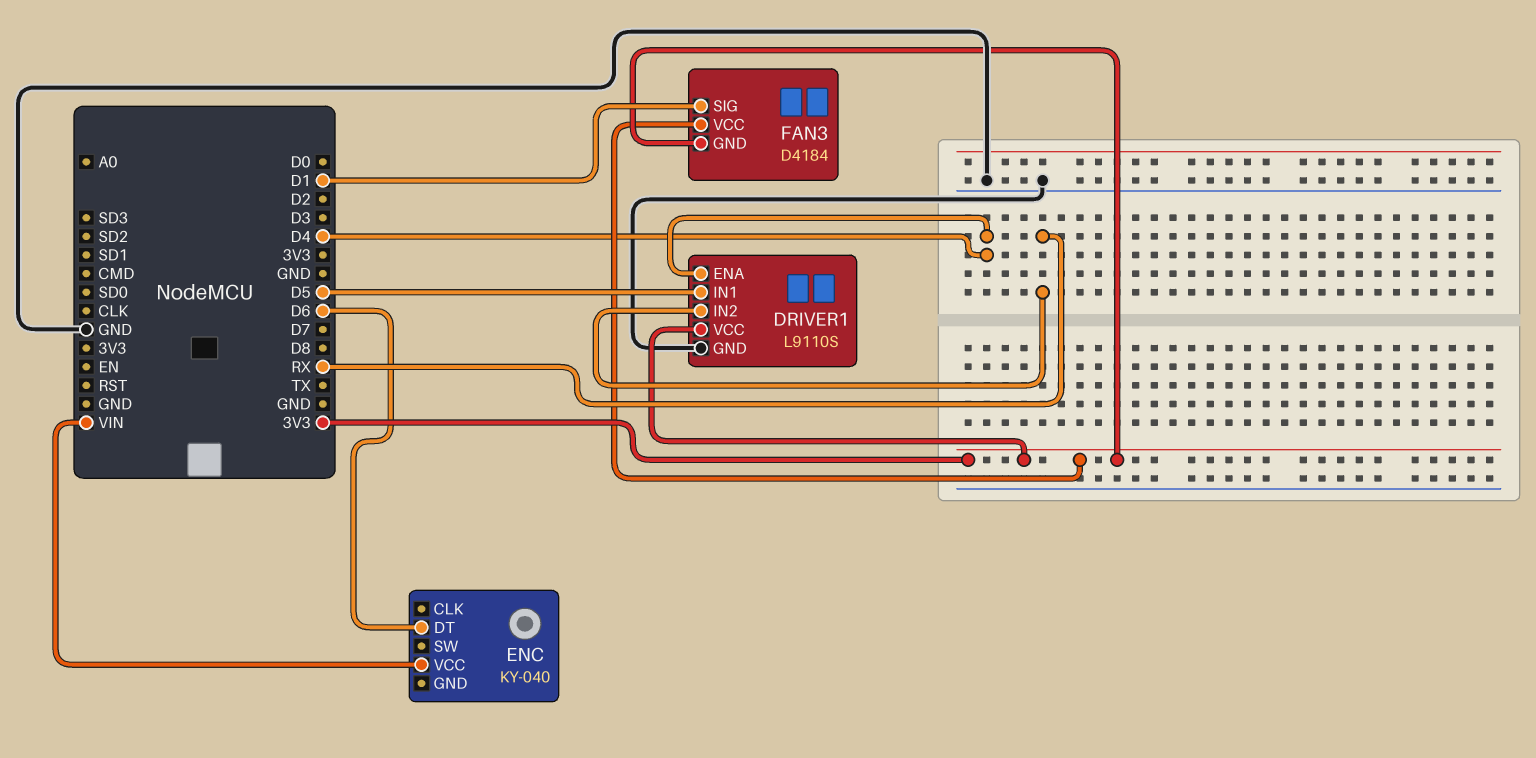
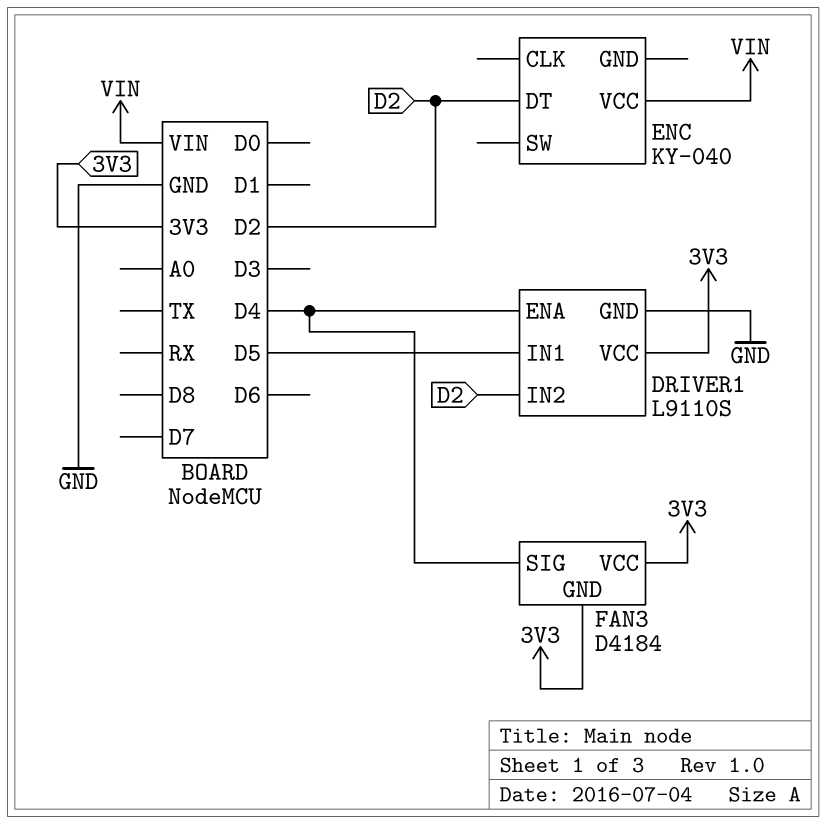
DRIVER1 pin IN2: RX -> D2
ENC pin DT: D6 -> D2
FAN3 pin SIG: D1 -> D4

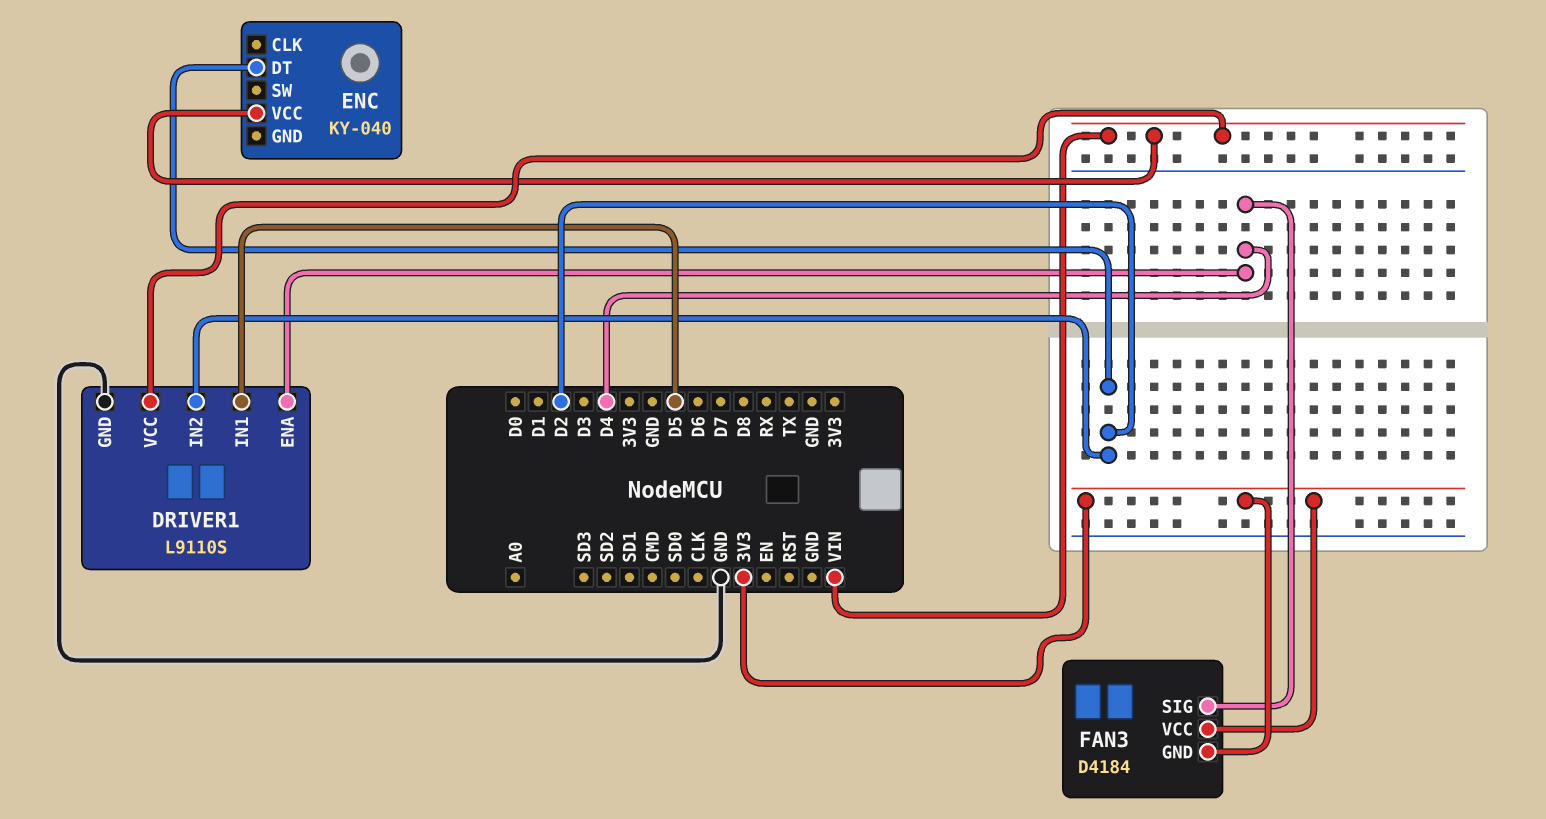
DRIVER1 pin VCC: 3V3 -> VIN

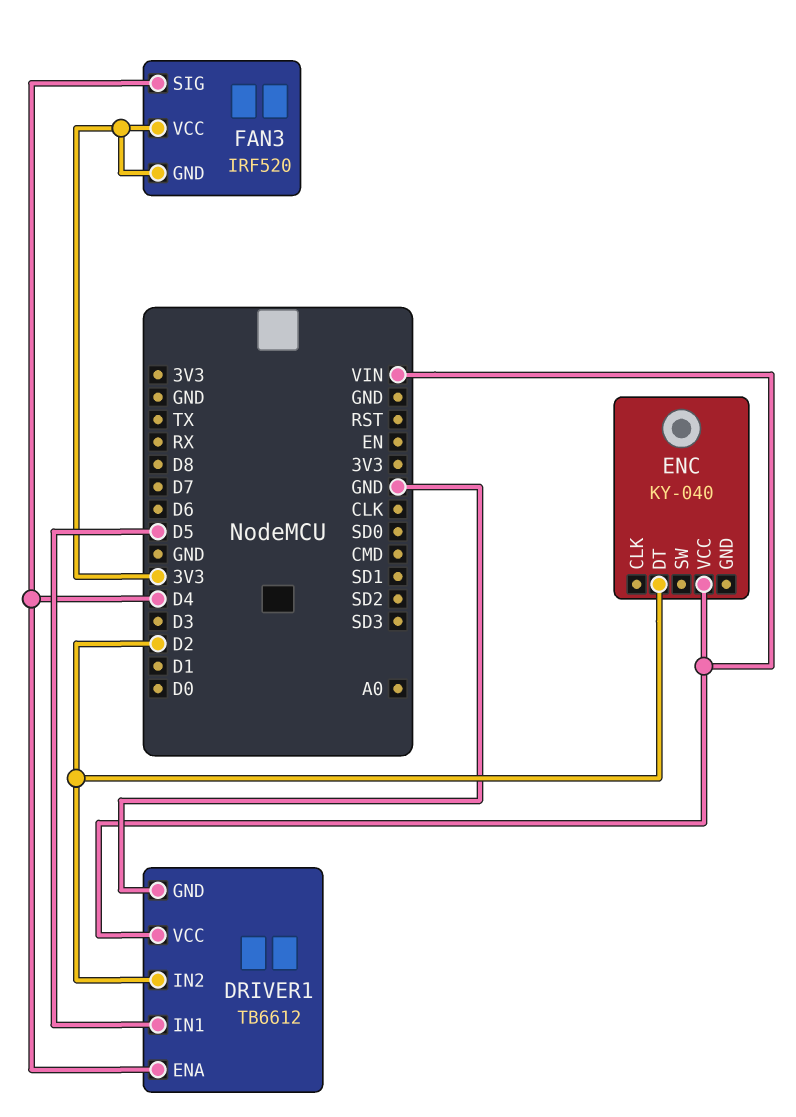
DRIVER1: L9110S -> TB6612
FAN3: D4184 -> IRF520

